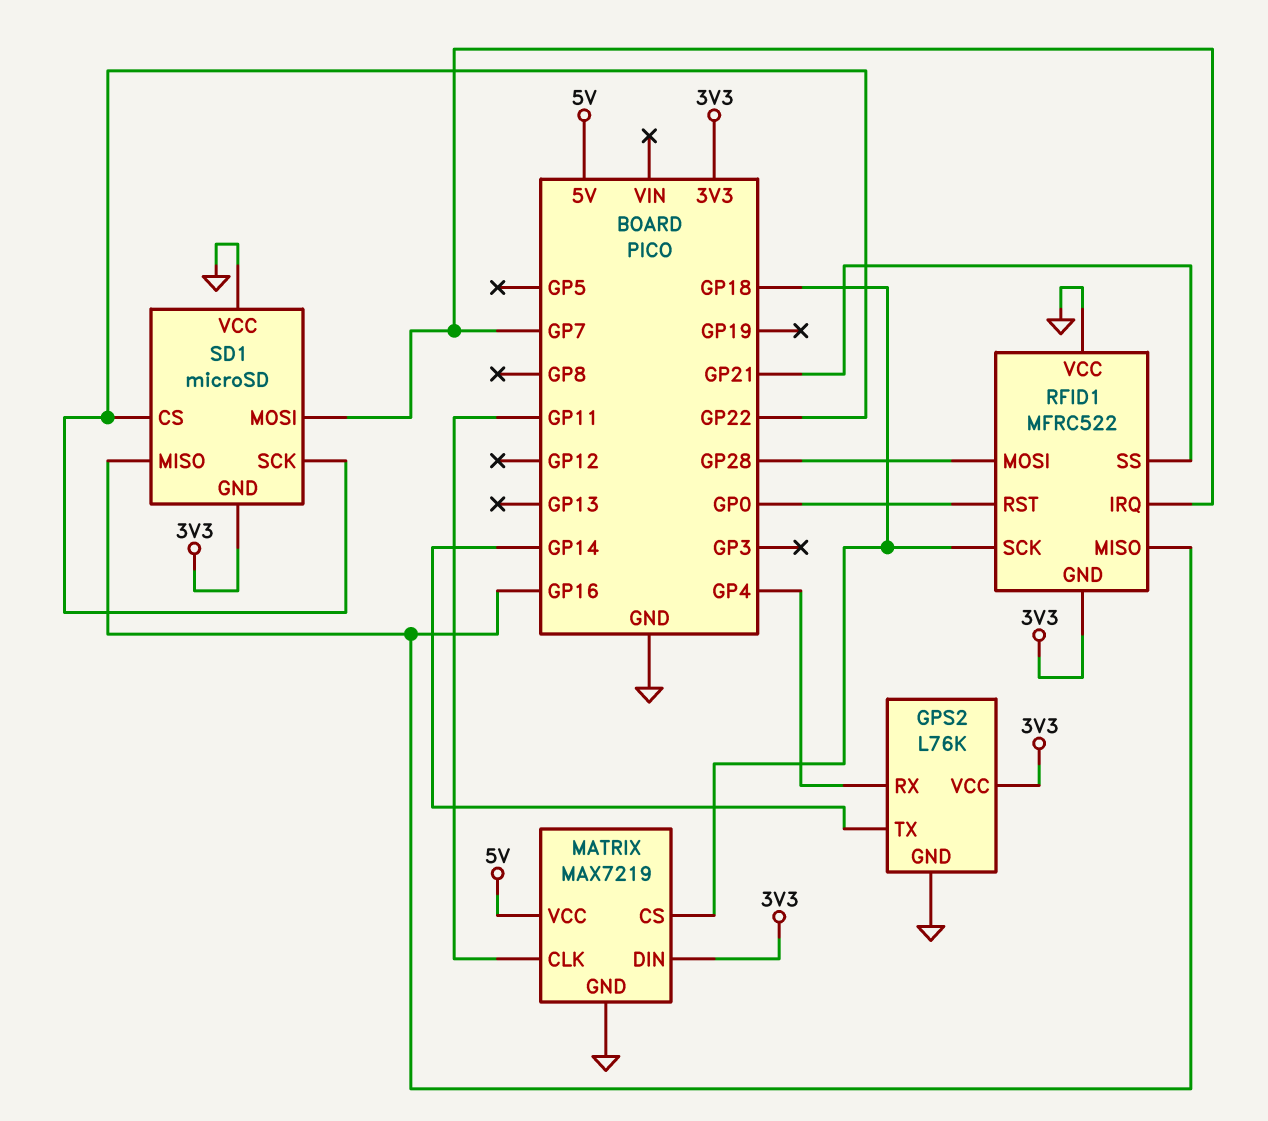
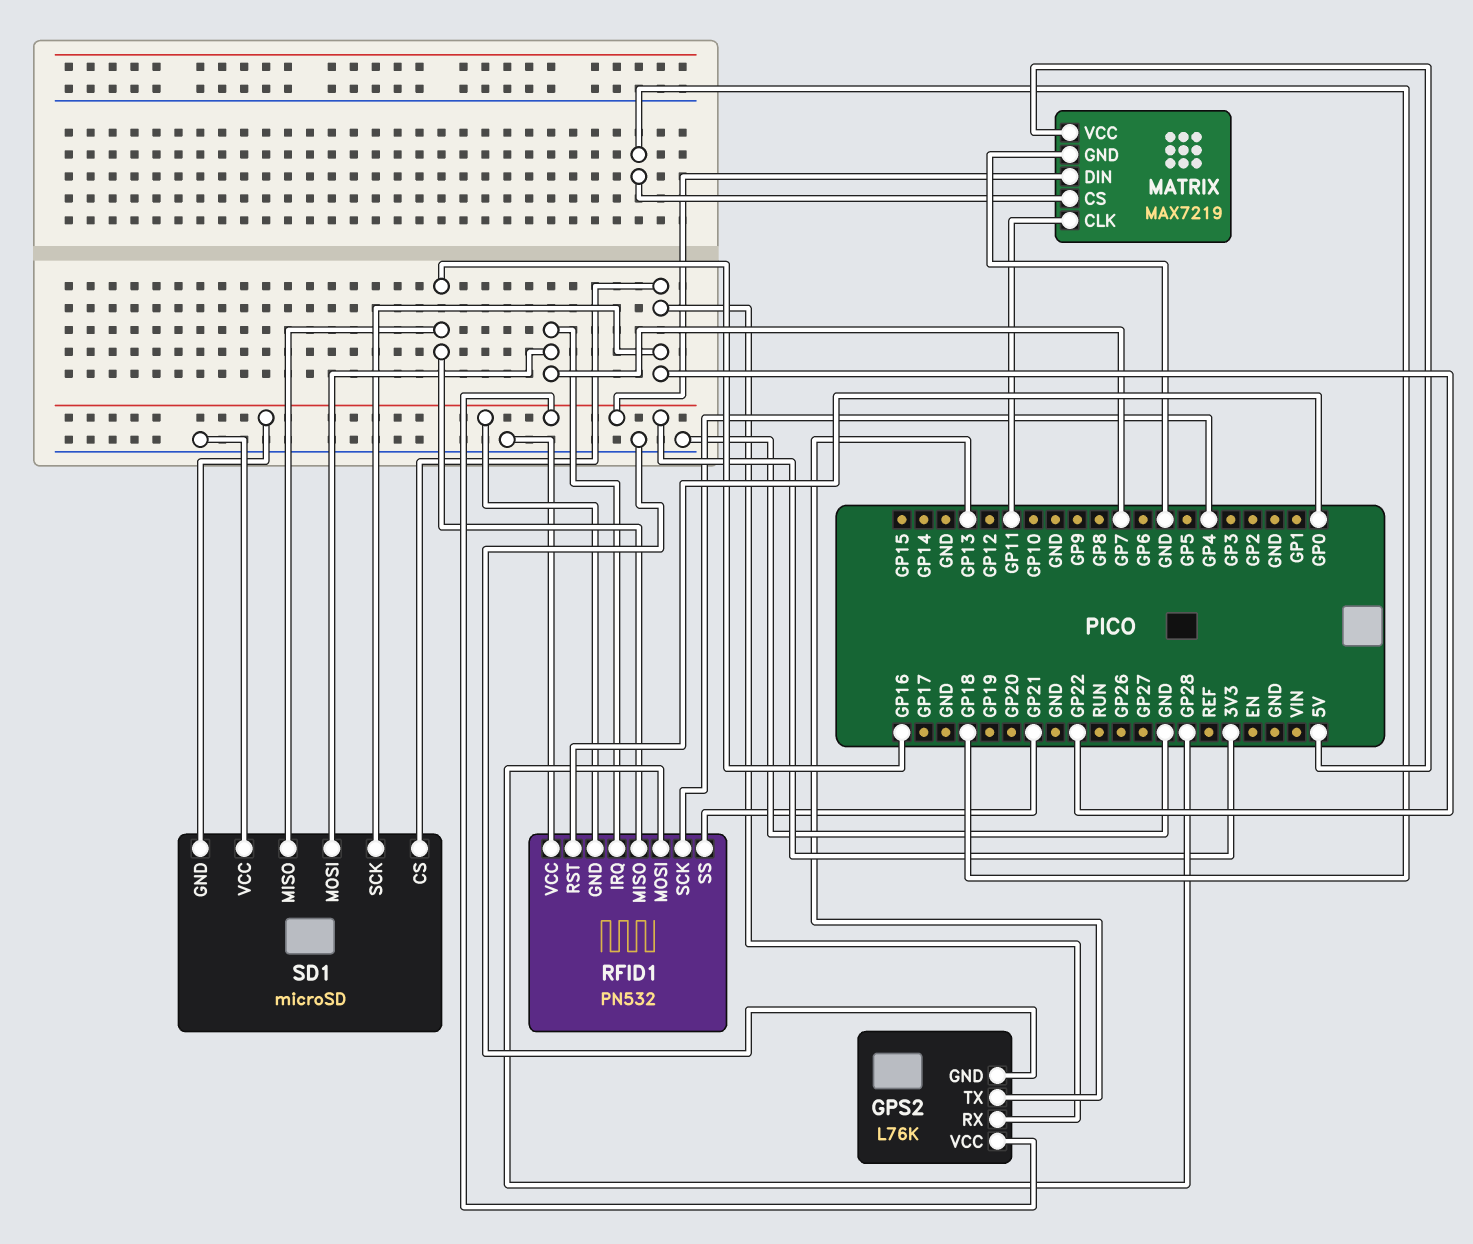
GPS2 pin RX: GP4 -> GP22
GPS2 pin TX: GP14 -> GP13
RFID1: MFRC522 -> PN532
RFID1 pin SCK: GP18 -> GP4

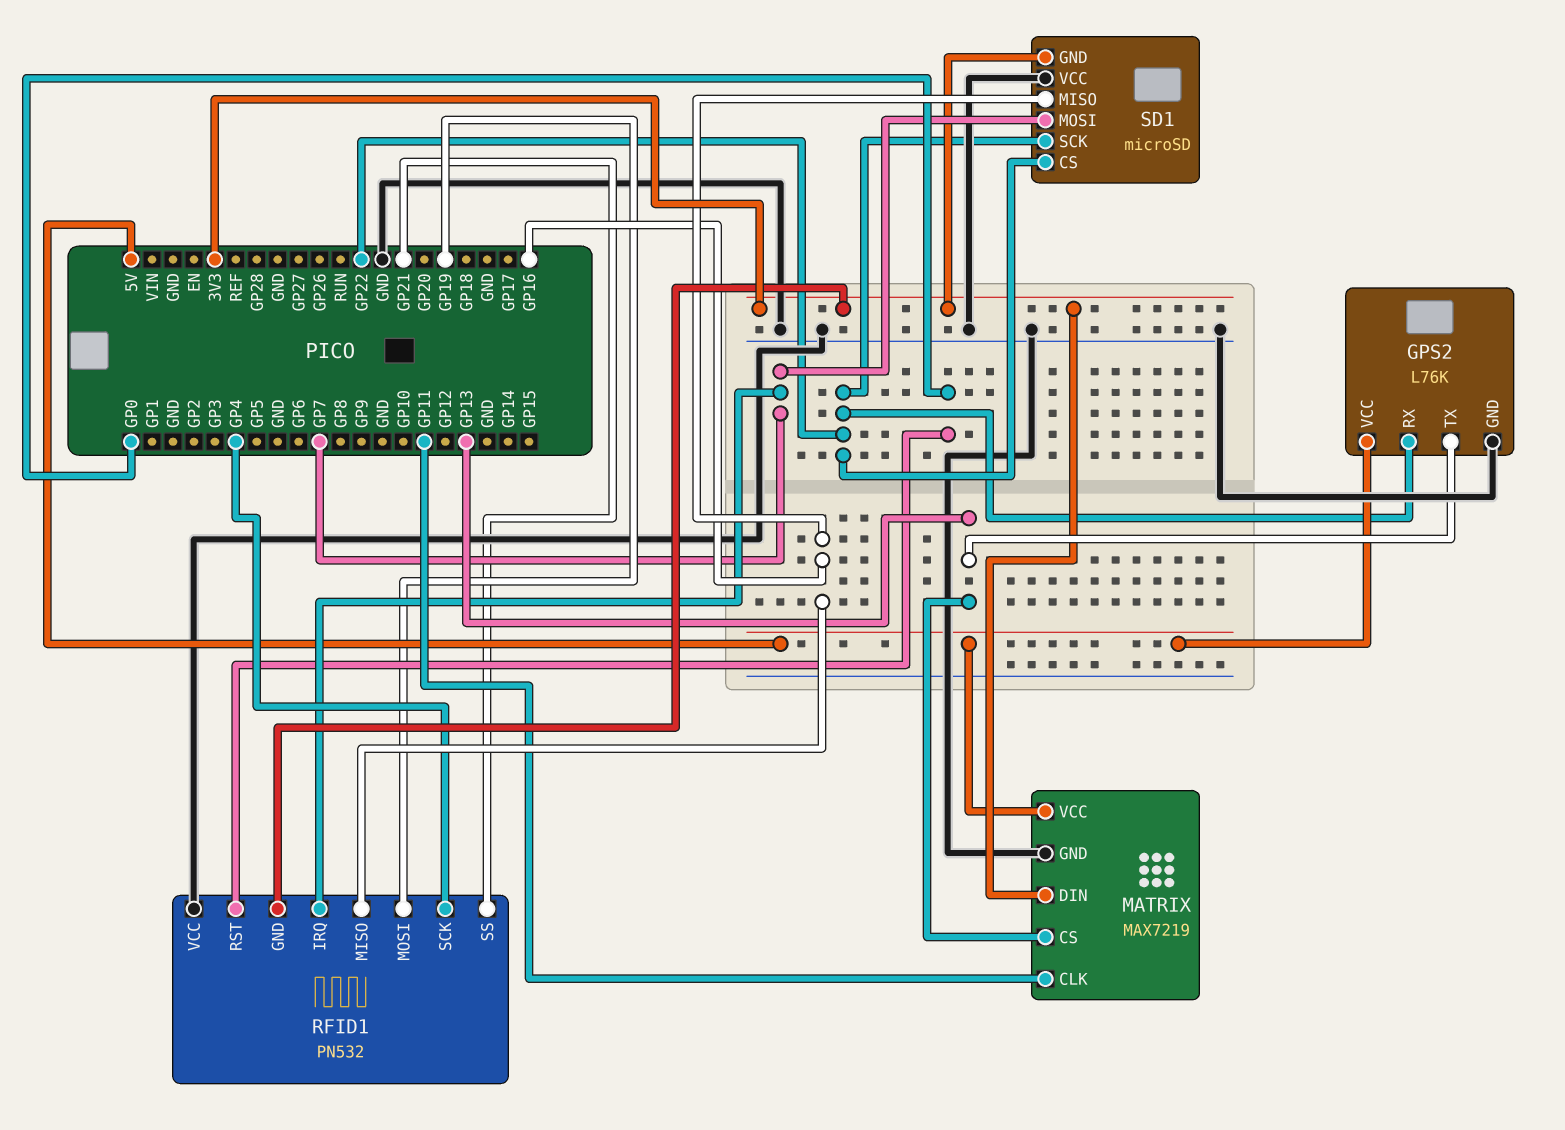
GPS2 pin VCC: 3V3 -> 5V
MATRIX pin CS: GP18 -> GP13
RFID1 pin MOSI: GP28 -> GP19

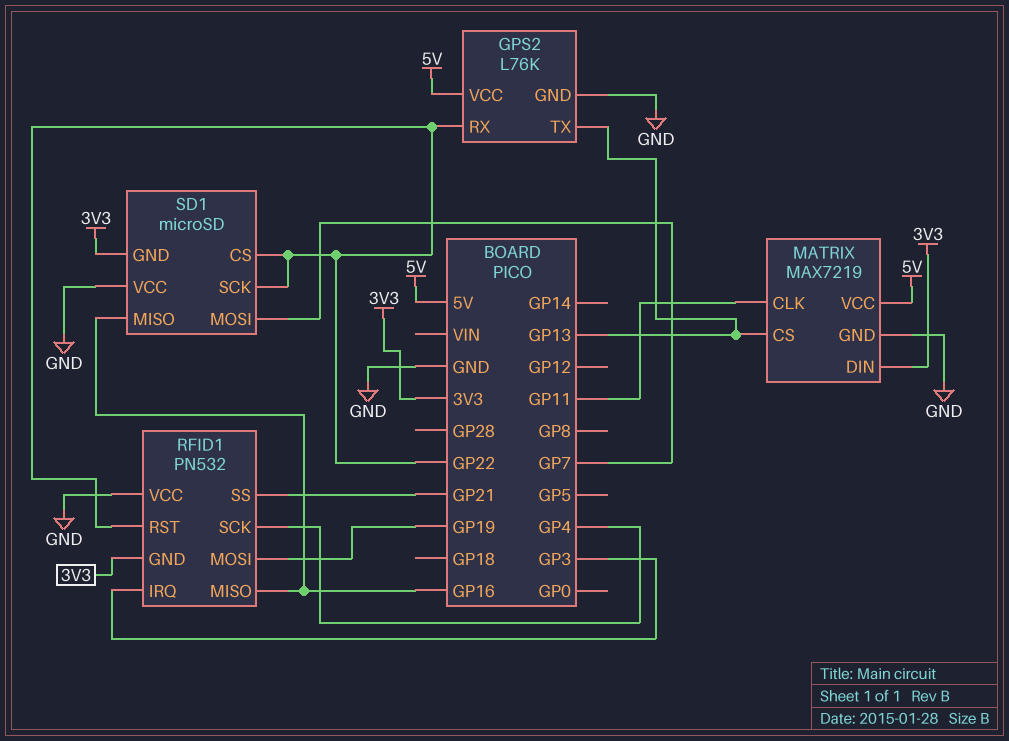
RFID1 pin IRQ: GP7 -> GP3
RFID1 pin RST: GP0 -> GP22

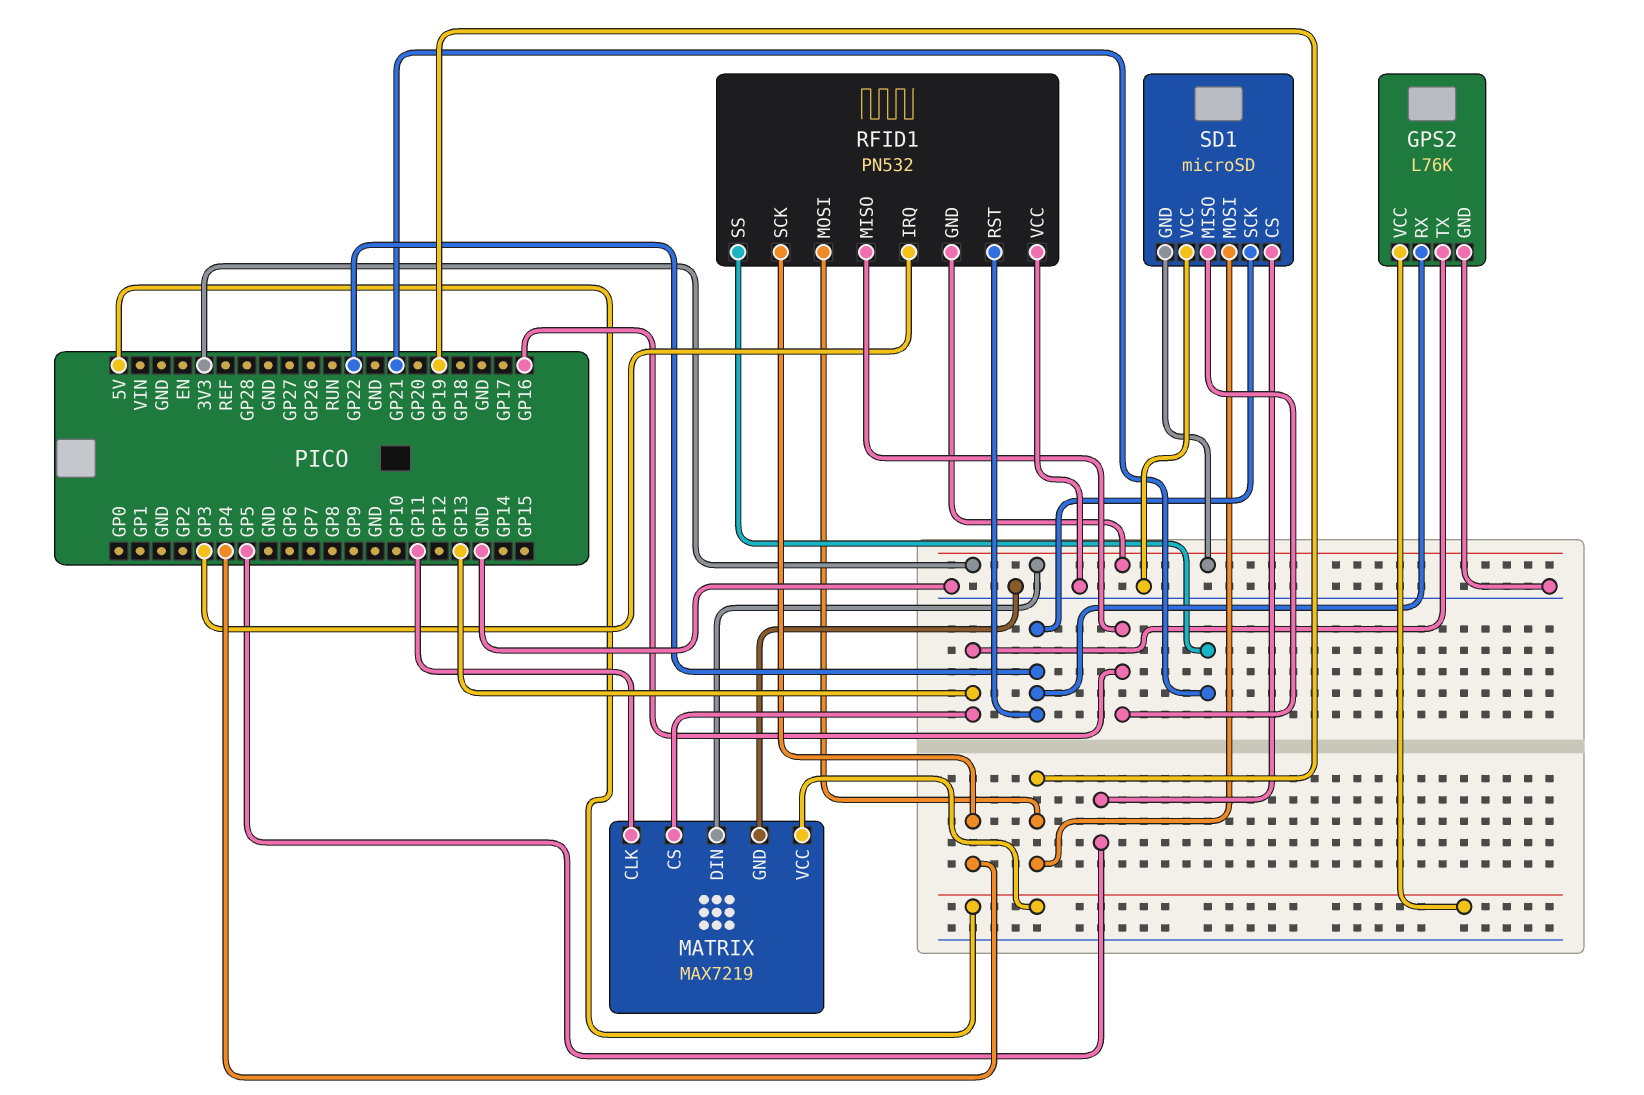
SD1 pin CS: GP22 -> GP5
SD1 pin MOSI: GP7 -> GP19

